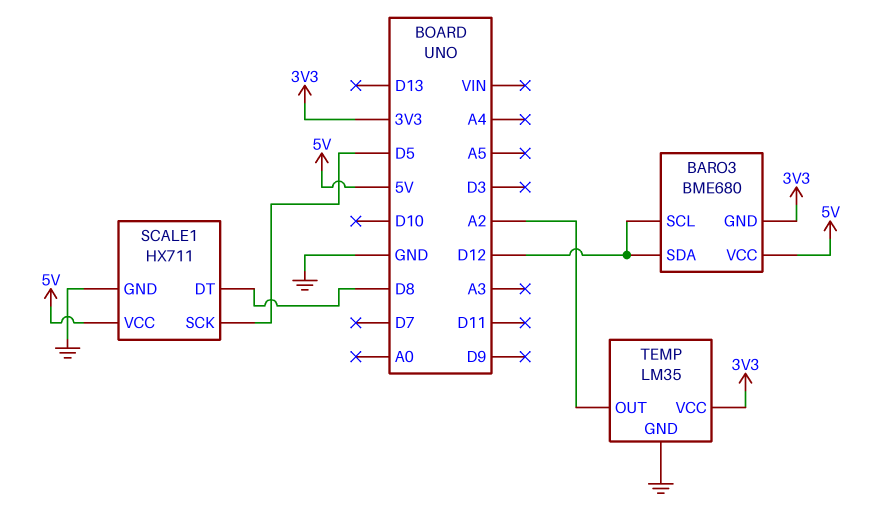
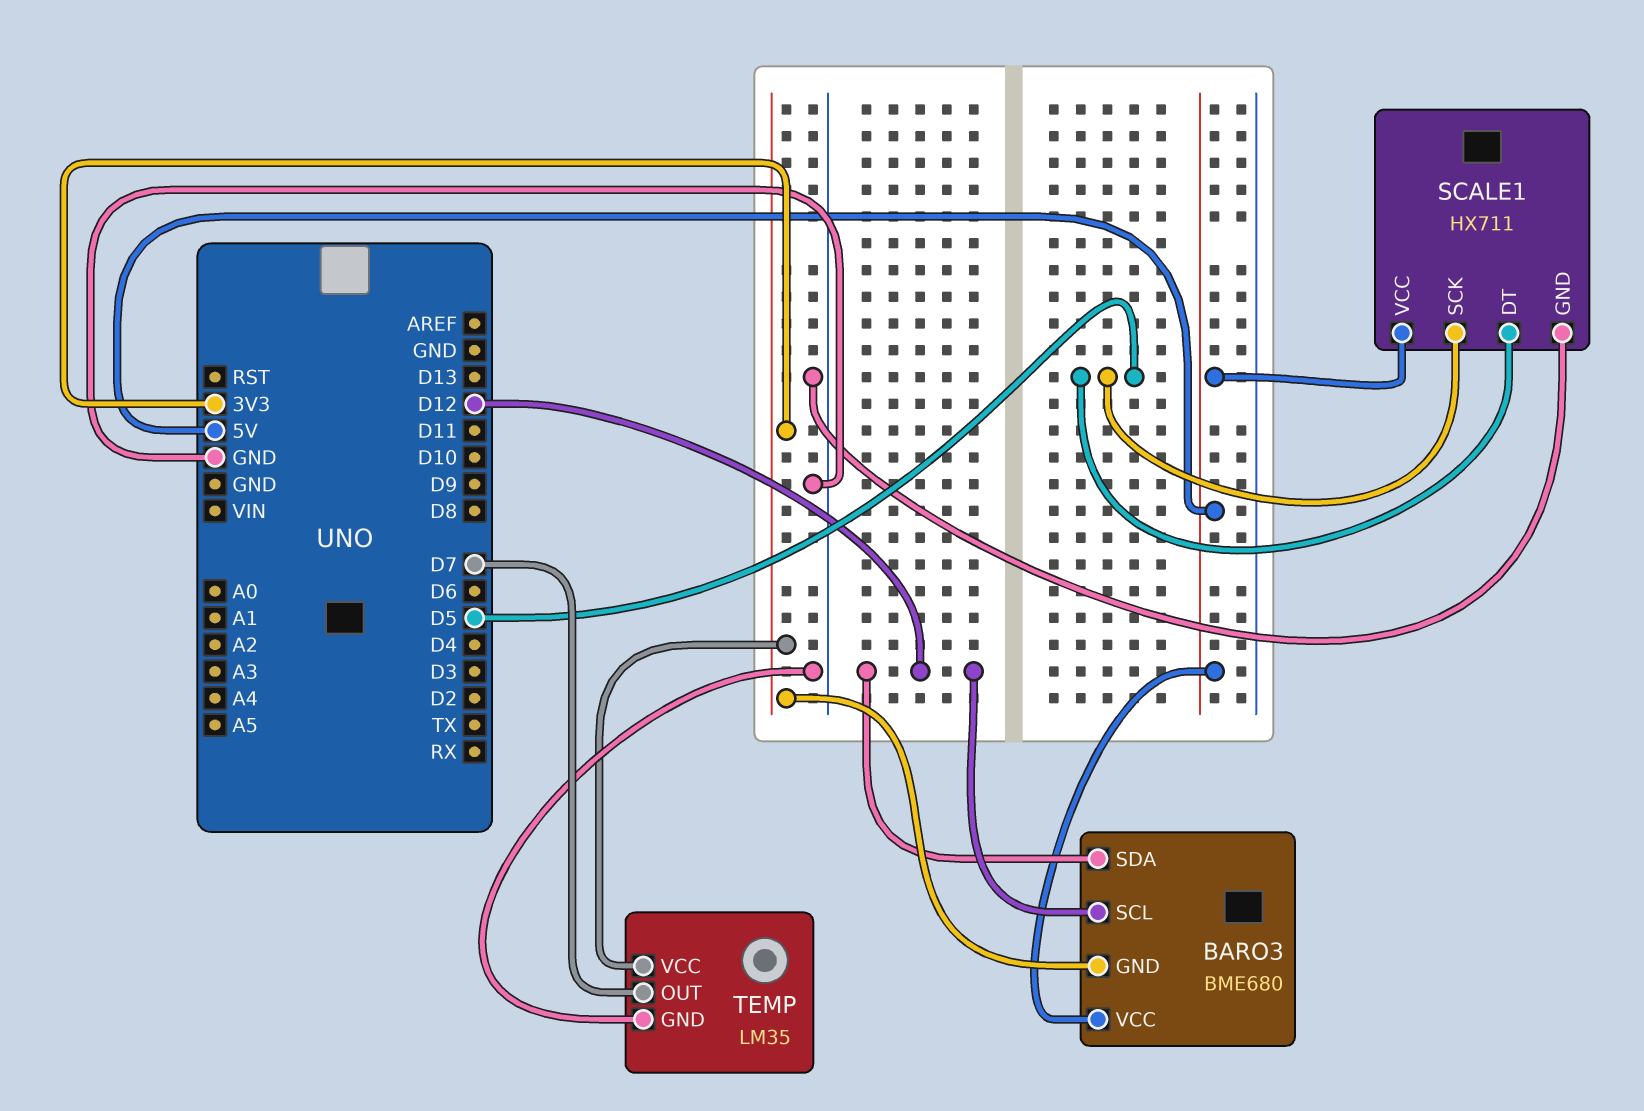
SCALE1 pin DT: D8 -> D5
TEMP pin OUT: A2 -> D7

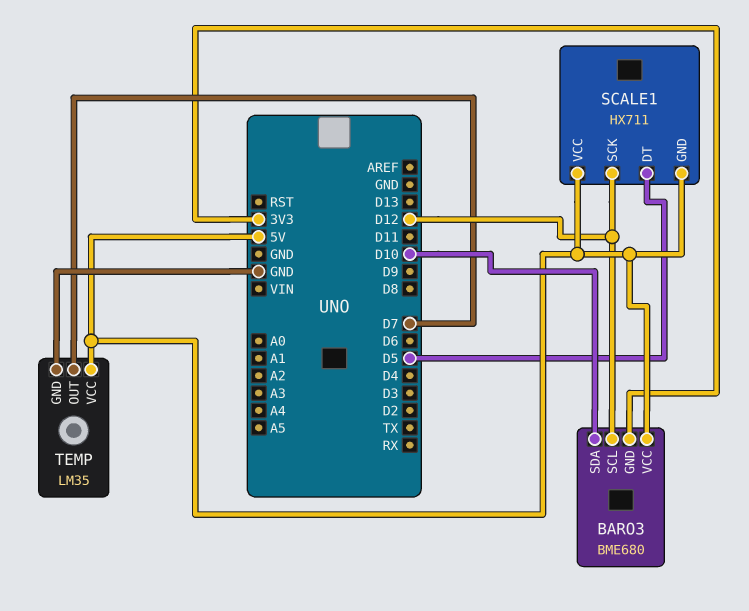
BARO3 pin SDA: D12 -> D10
SCALE1 pin GND: GND -> 5V
SCALE1 pin SCK: D5 -> D12
TEMP pin VCC: 3V3 -> 5V

